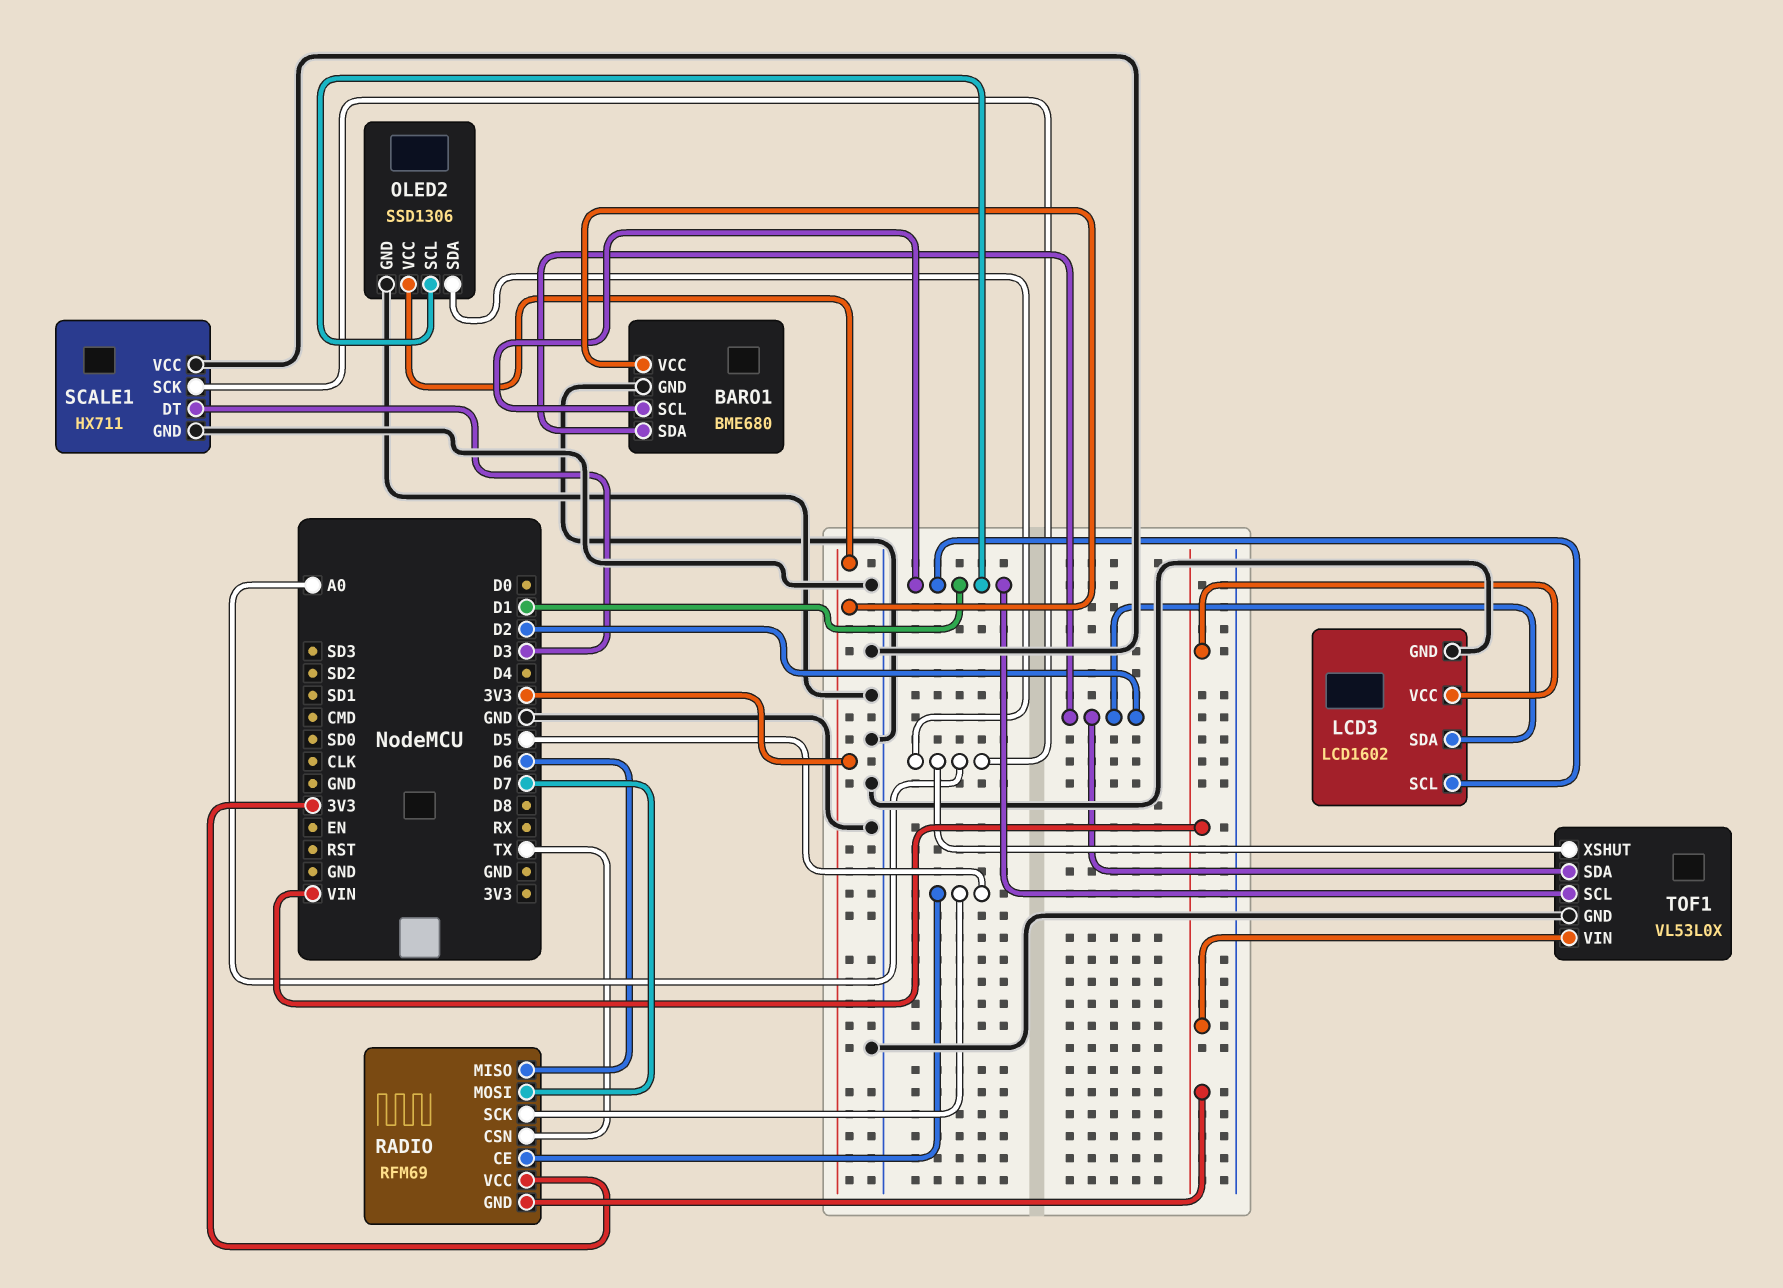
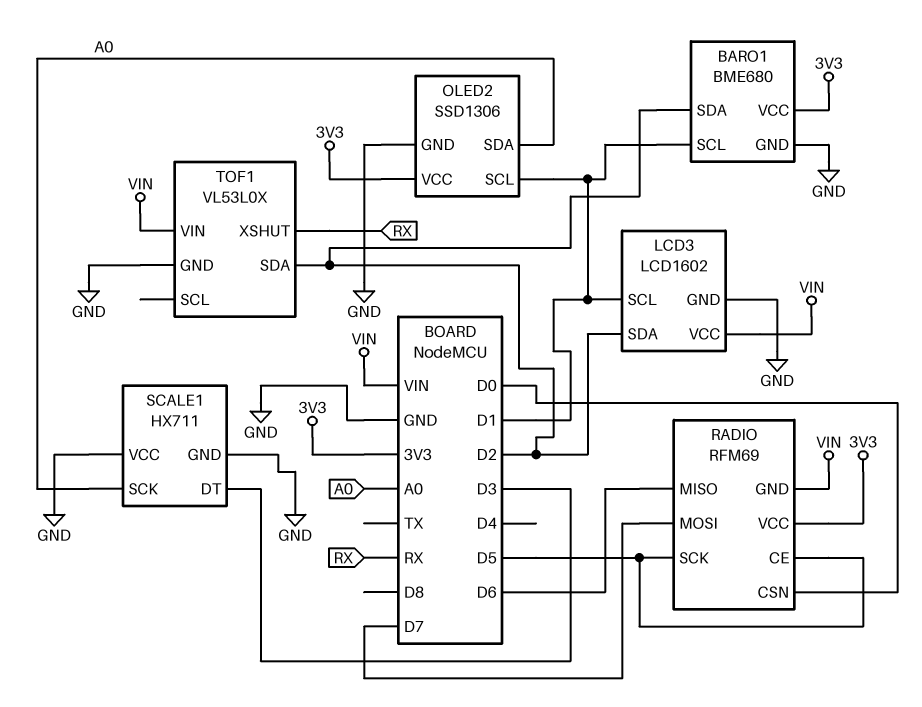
RADIO pin CSN: TX -> D0
TOF1 pin SCL: D1 -> none
TOF1 pin XSHUT: A0 -> RX

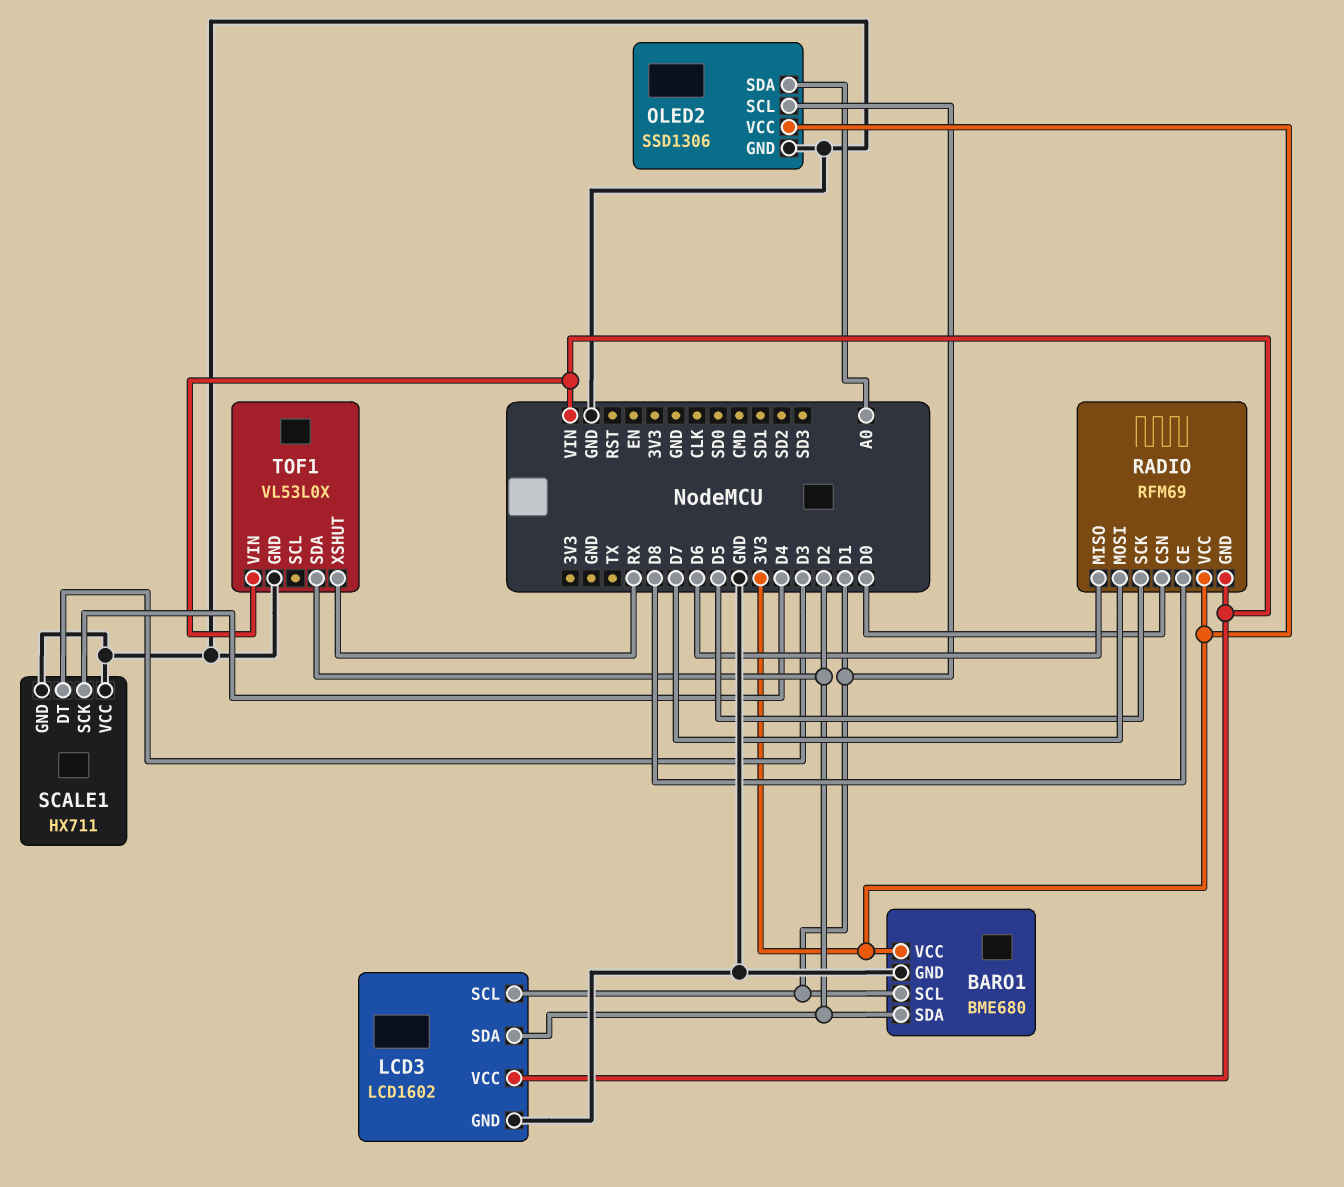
RADIO pin CE: D5 -> D8
SCALE1 pin SCK: A0 -> D4

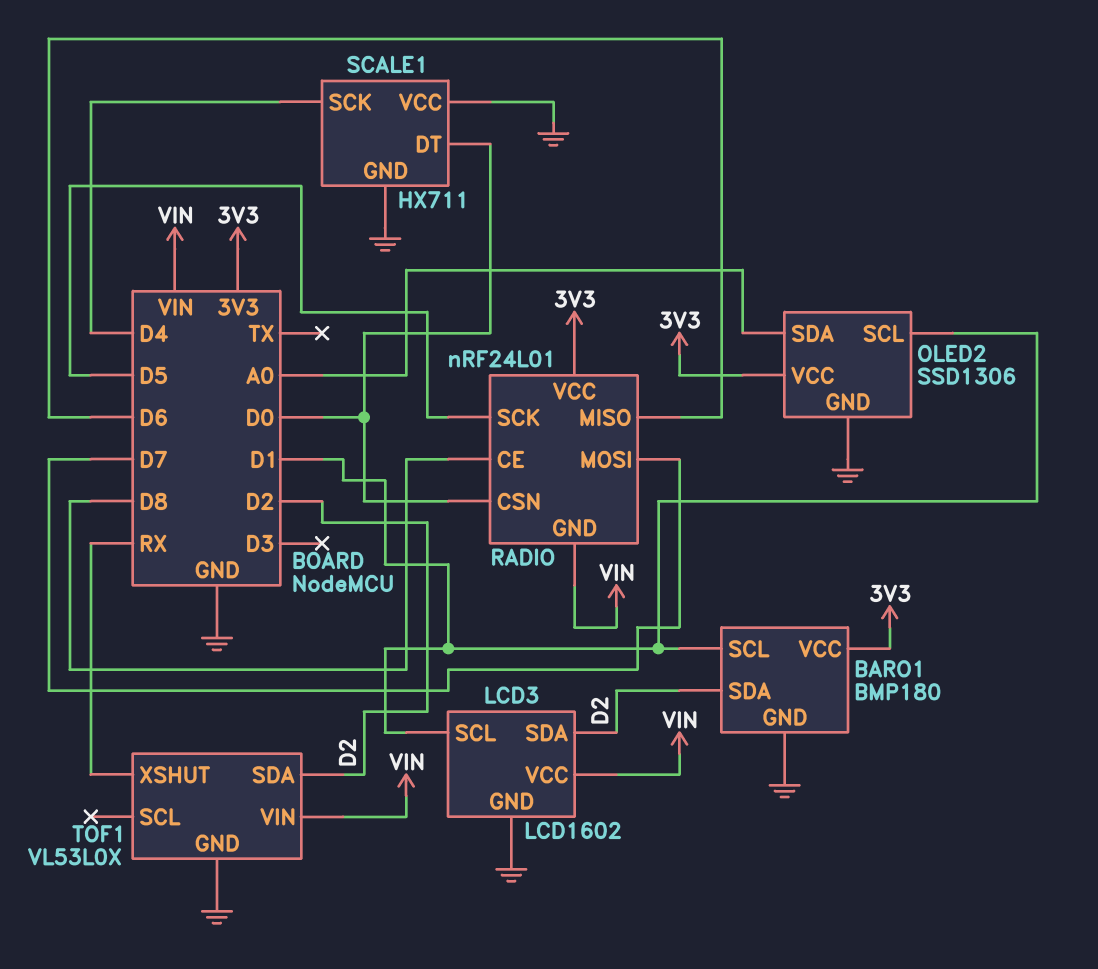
BARO1: BME680 -> BMP180
RADIO: RFM69 -> nRF24L01
SCALE1 pin DT: D3 -> D0

